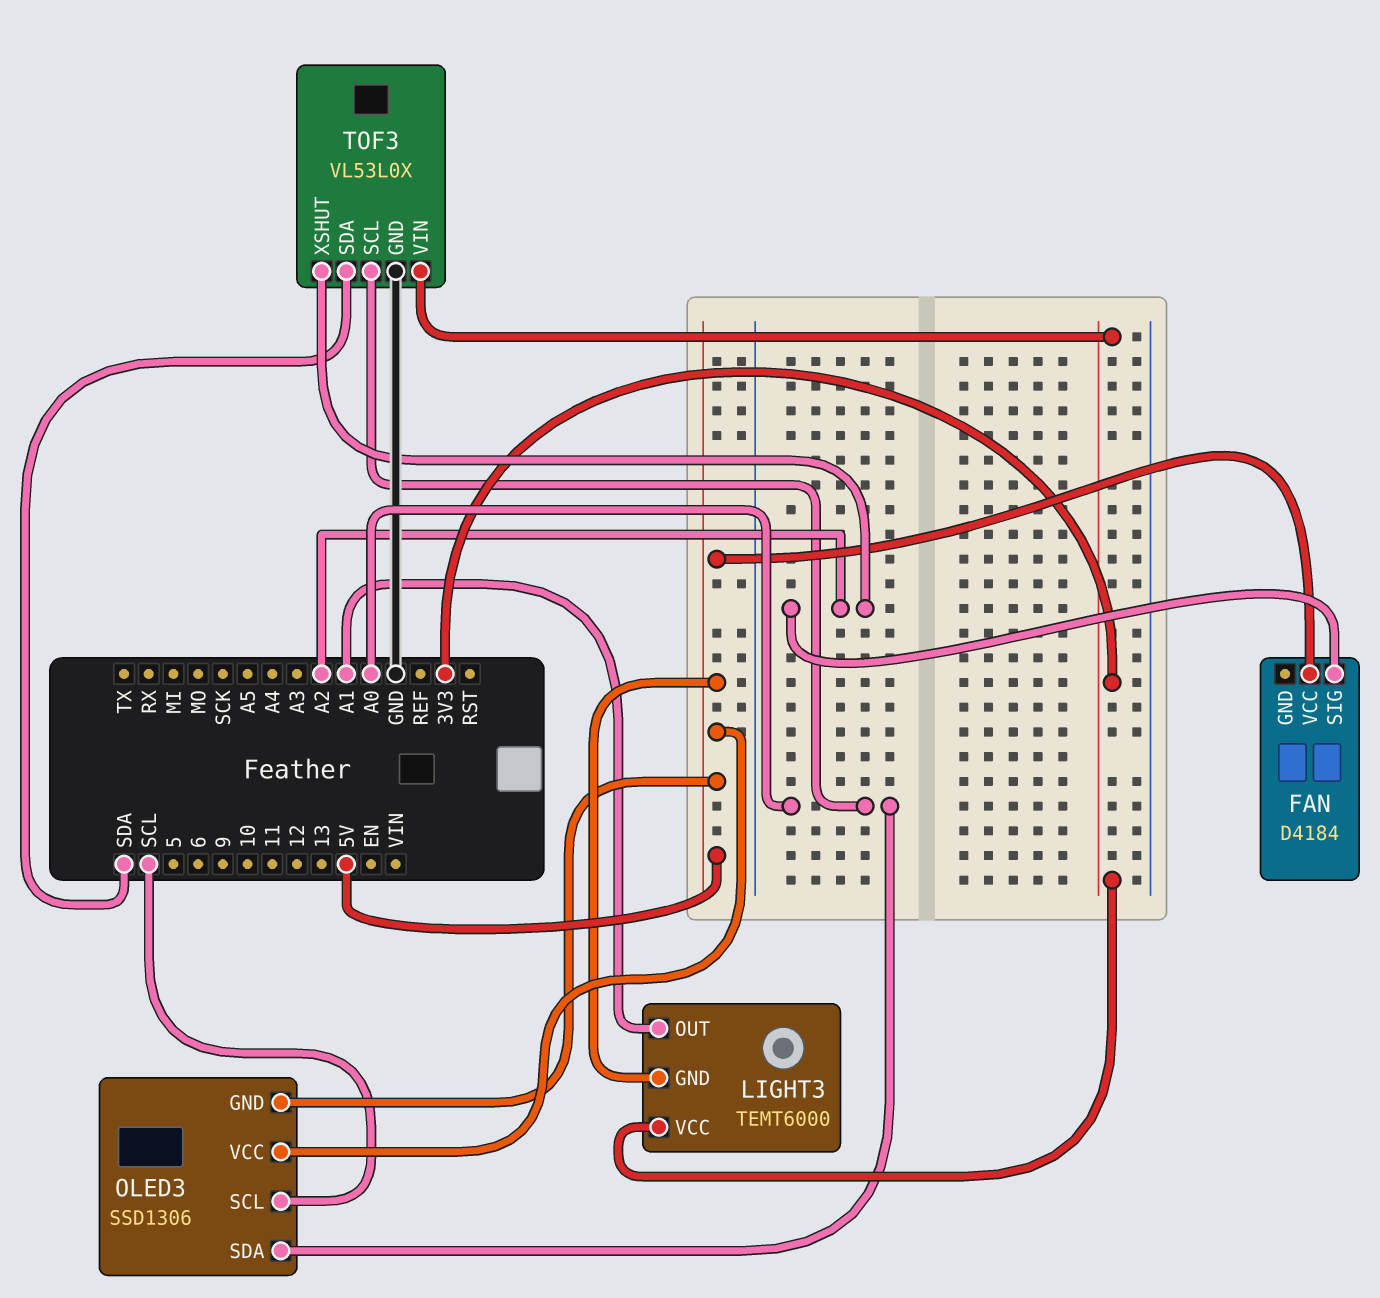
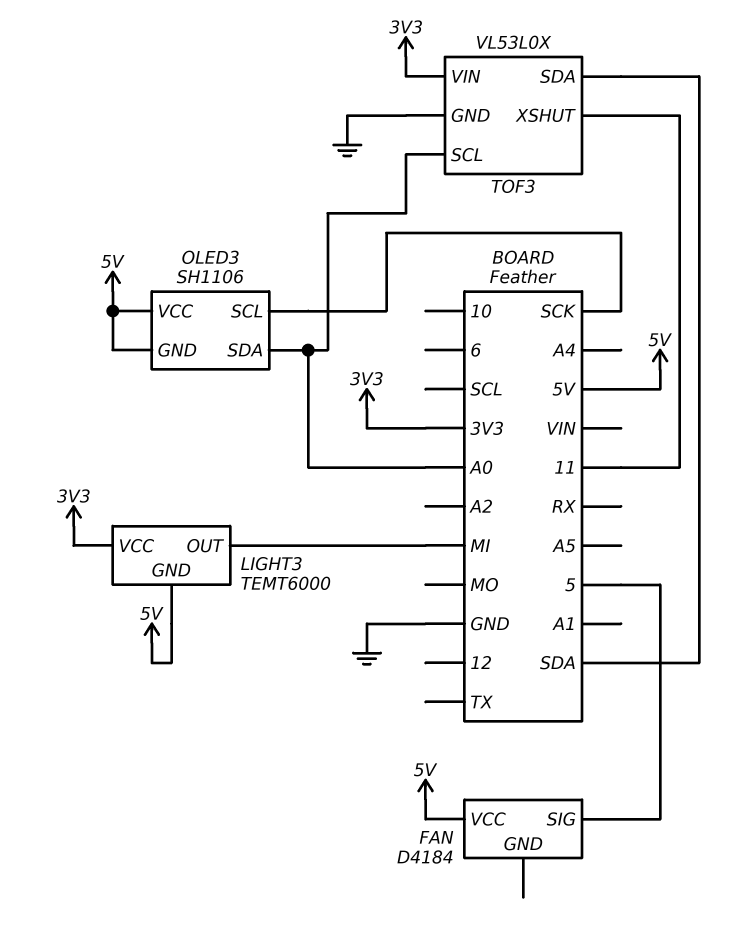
FAN pin SIG: A2 -> 5
LIGHT3 pin OUT: A1 -> MI
OLED3: SSD1306 -> SH1106
OLED3 pin SCL: SCL -> SCK
TOF3 pin XSHUT: A2 -> 11

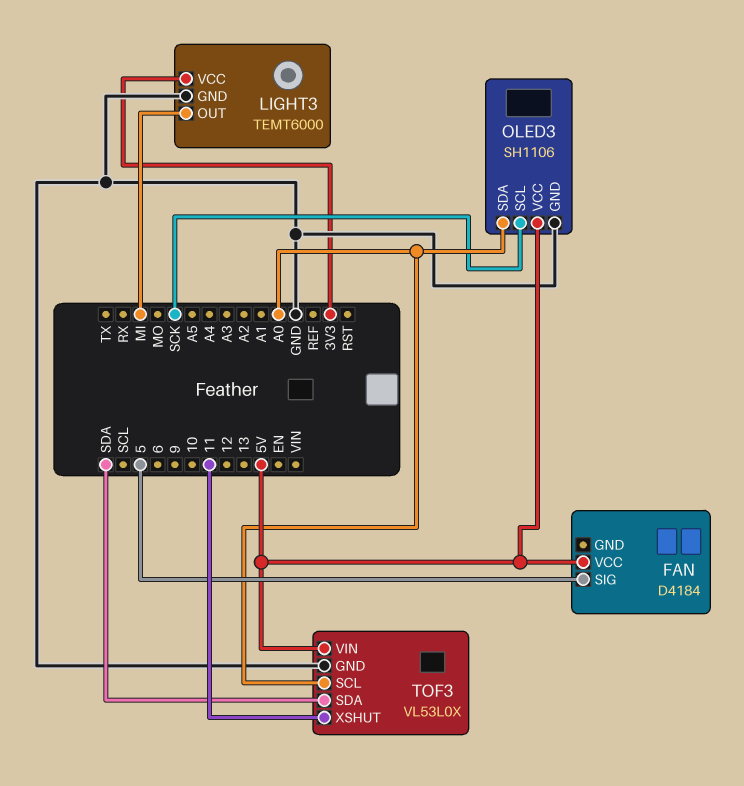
LIGHT3 pin GND: 5V -> GND
OLED3 pin GND: 5V -> GND
TOF3 pin VIN: 3V3 -> 5V

